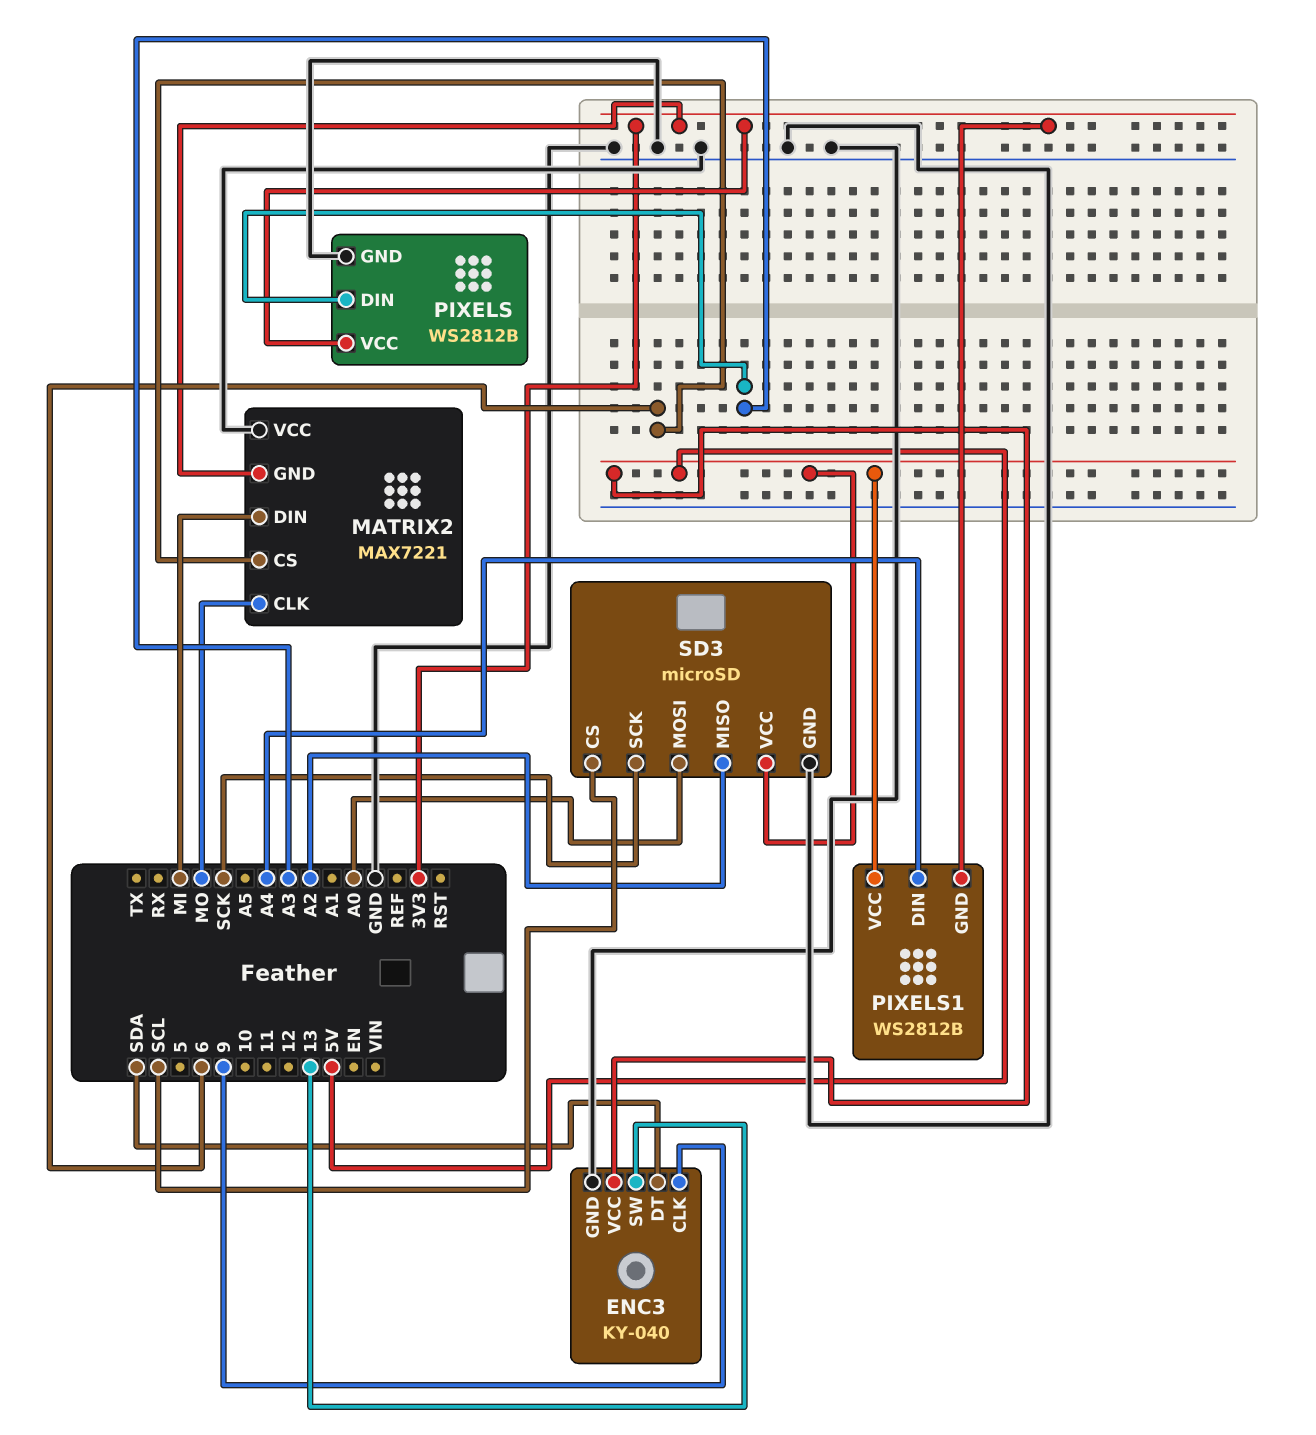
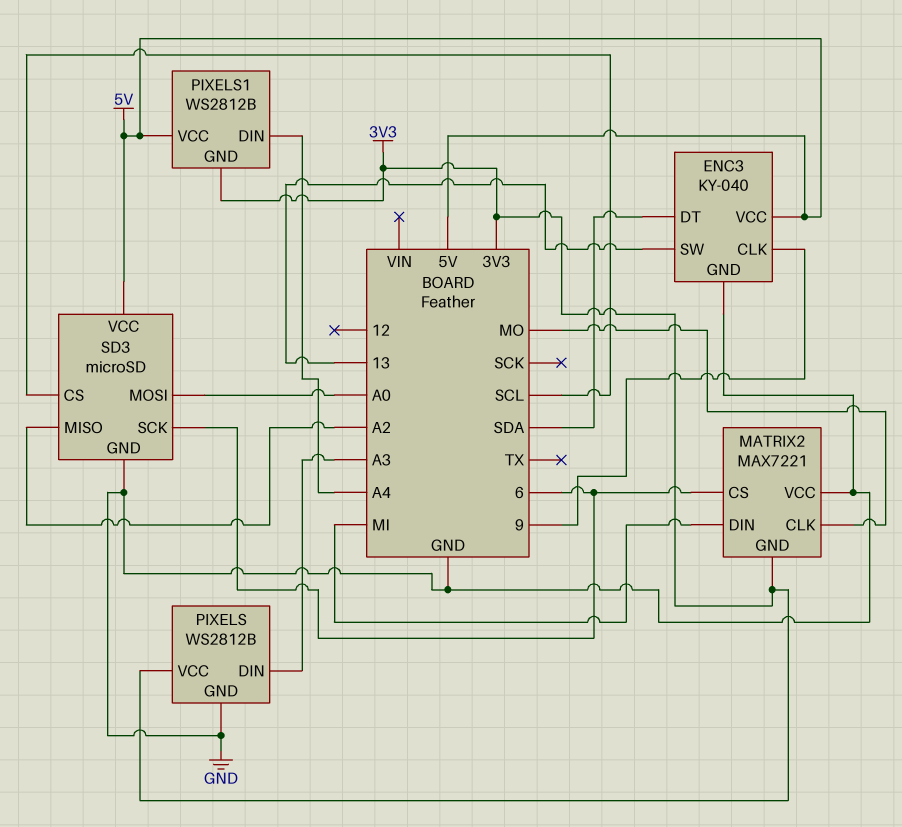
SD3 pin SCK: SCK -> 6

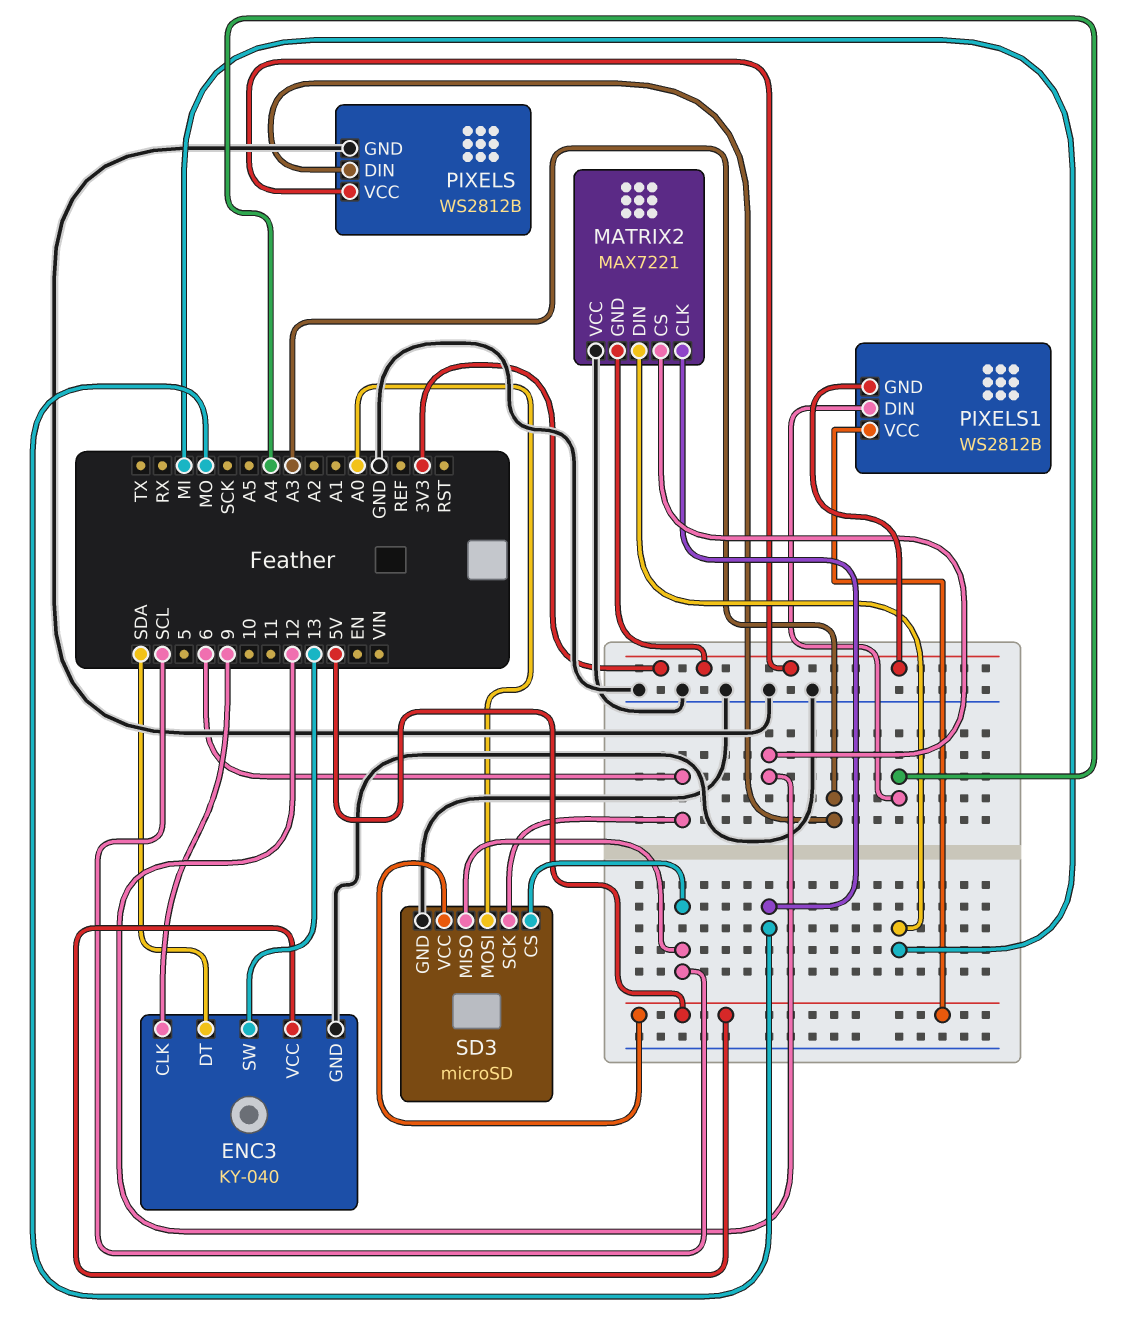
MATRIX2 pin CS: 6 -> 12
SD3 pin MISO: A2 -> SCL

